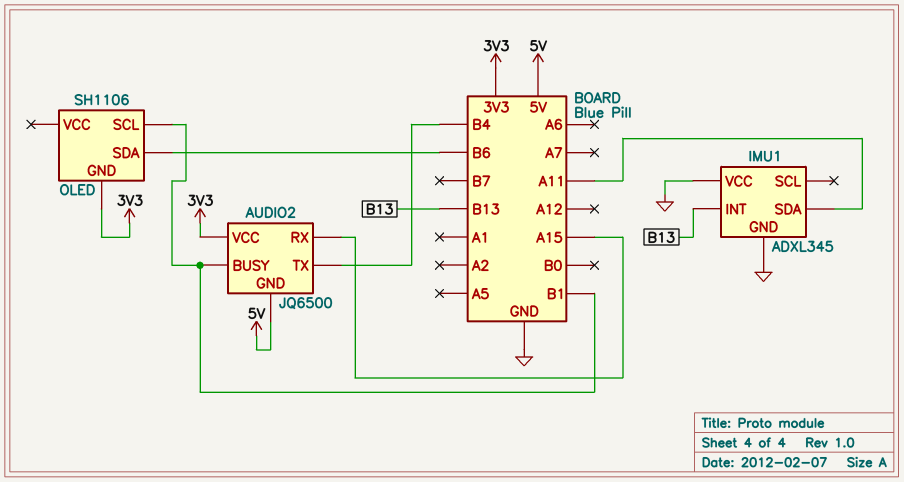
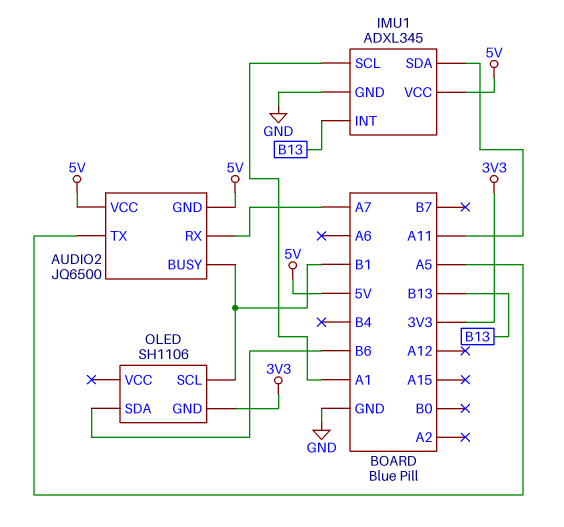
AUDIO2 pin RX: A15 -> A7
AUDIO2 pin TX: B4 -> A5
AUDIO2 pin VCC: 3V3 -> 5V
IMU1 pin SCL: none -> A1
IMU1 pin VCC: GND -> 5V

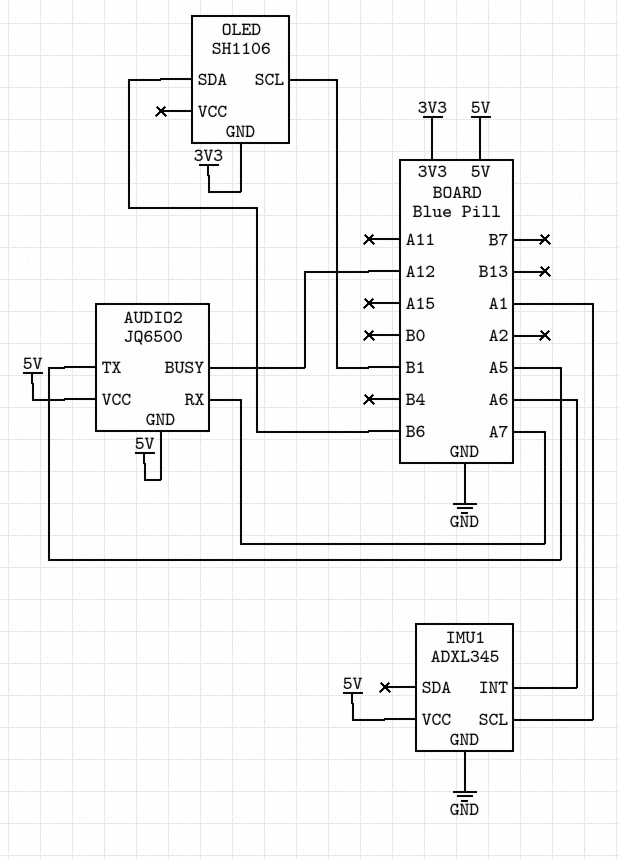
AUDIO2 pin BUSY: B1 -> A12
IMU1 pin INT: B13 -> A6
IMU1 pin SDA: A11 -> none

